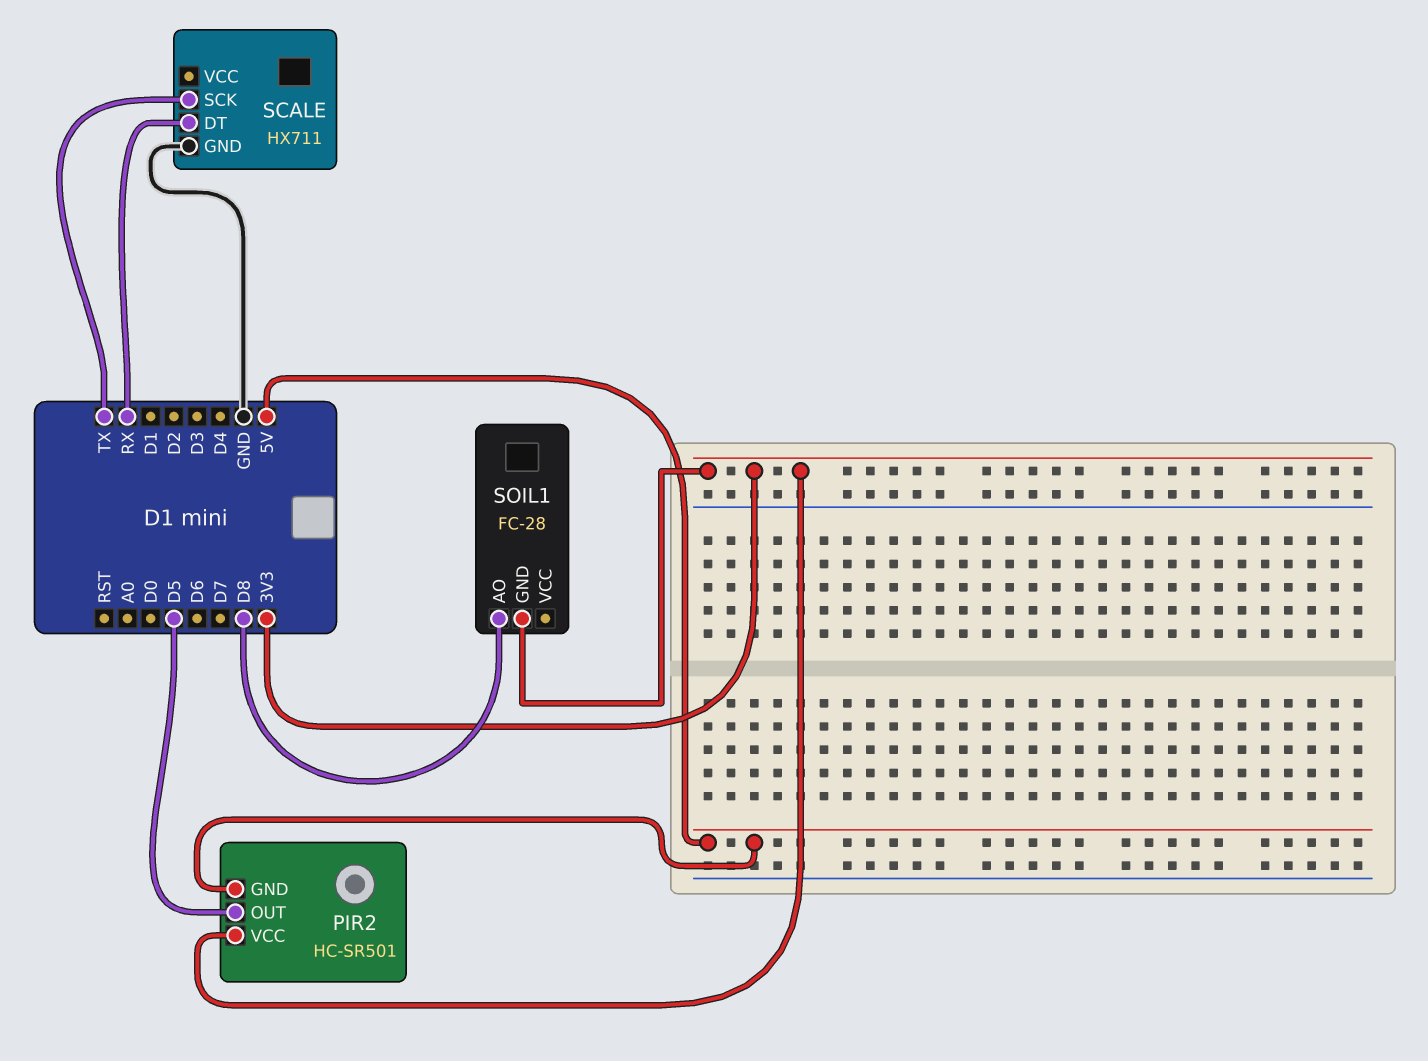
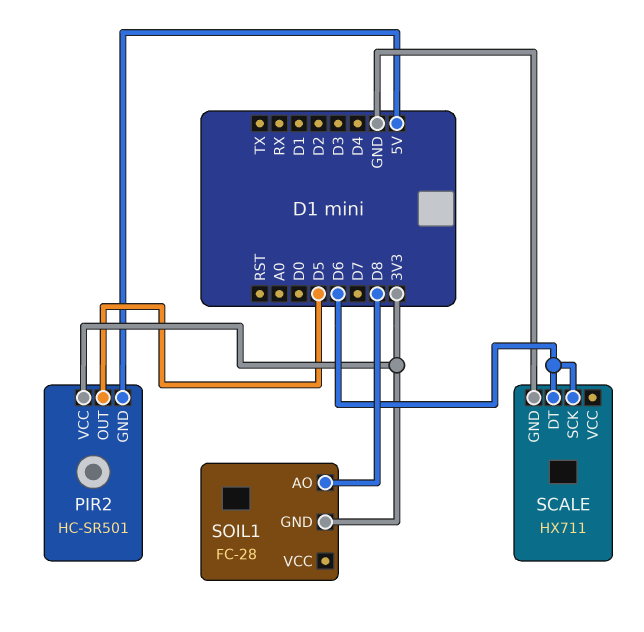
SCALE pin DT: RX -> D6
SCALE pin SCK: TX -> D6

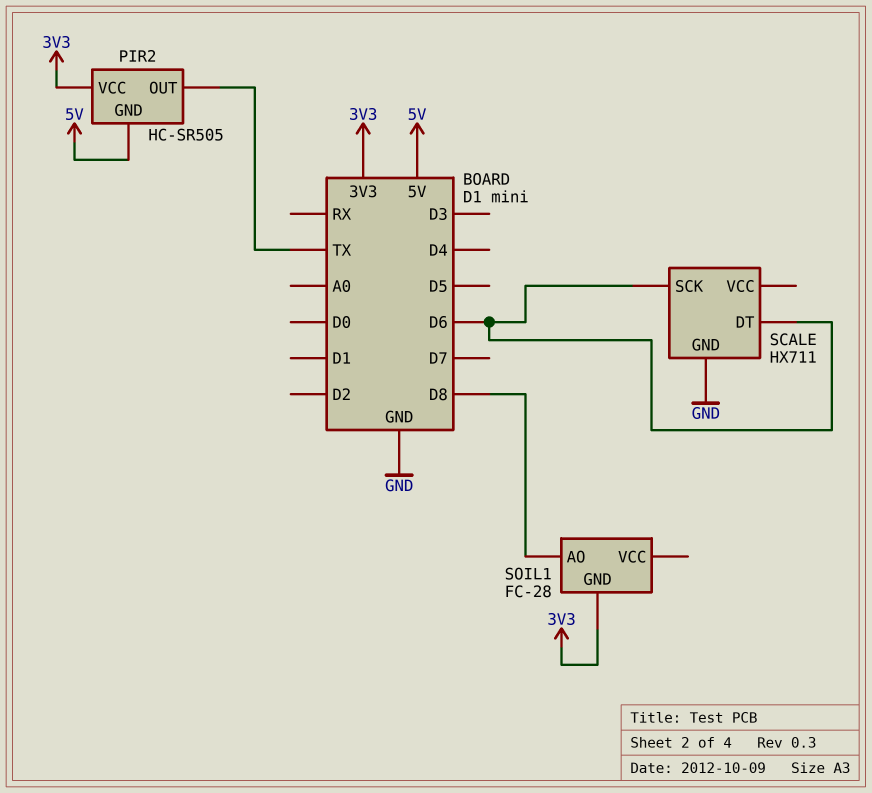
PIR2: HC-SR501 -> HC-SR505
PIR2 pin OUT: D5 -> TX

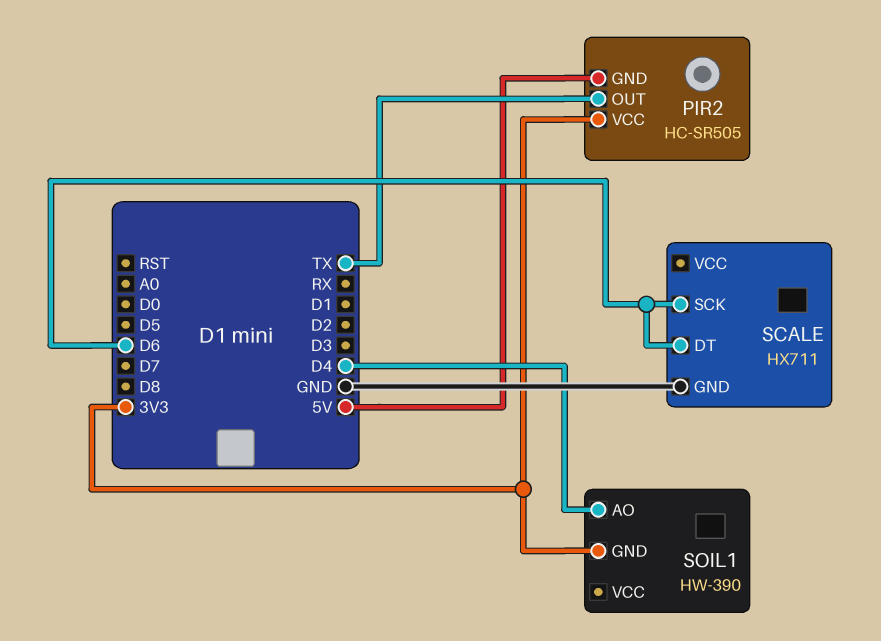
SOIL1: FC-28 -> HW-390
SOIL1 pin AO: D8 -> D4

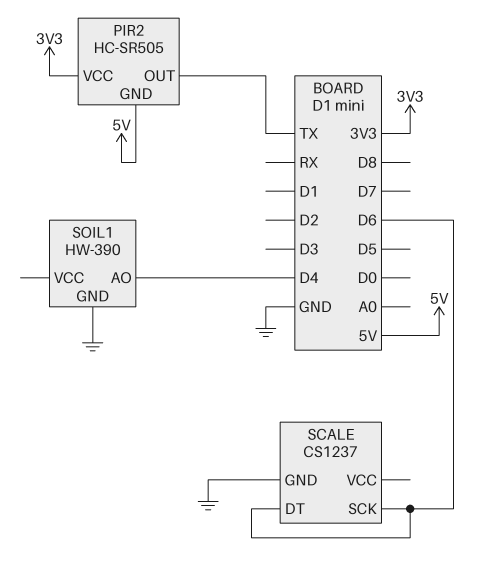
SCALE: HX711 -> CS1237
SOIL1 pin GND: 3V3 -> GND

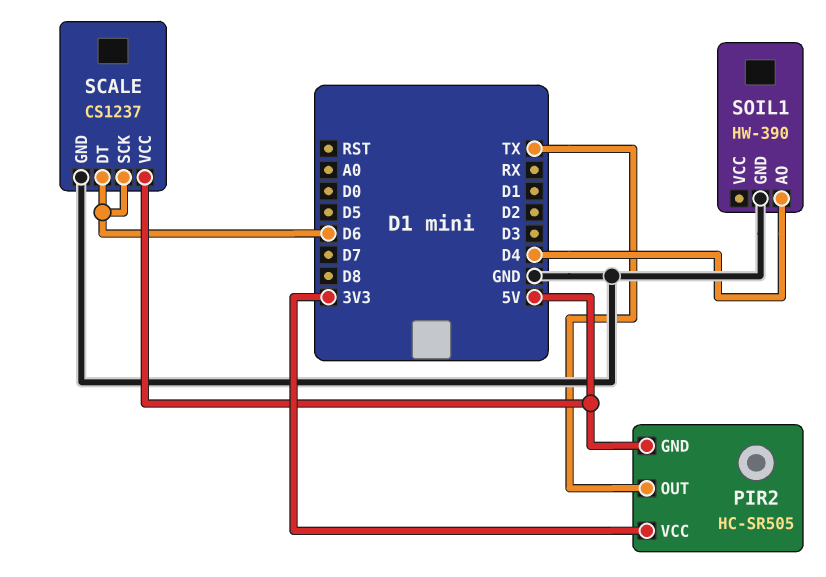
SCALE pin VCC: none -> 5V

